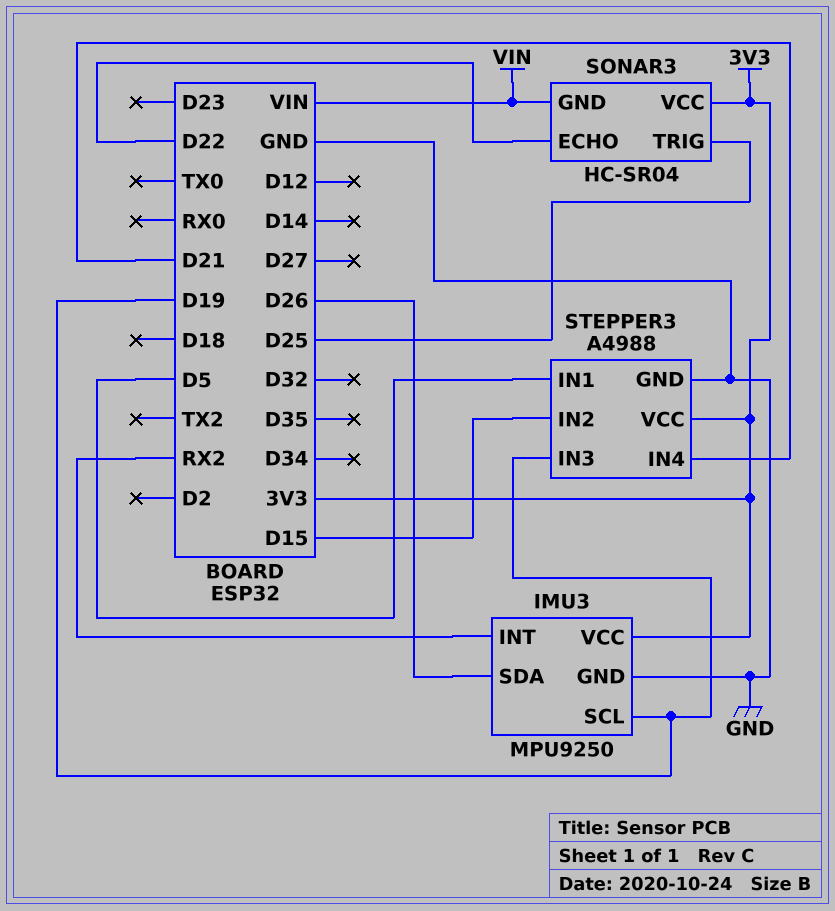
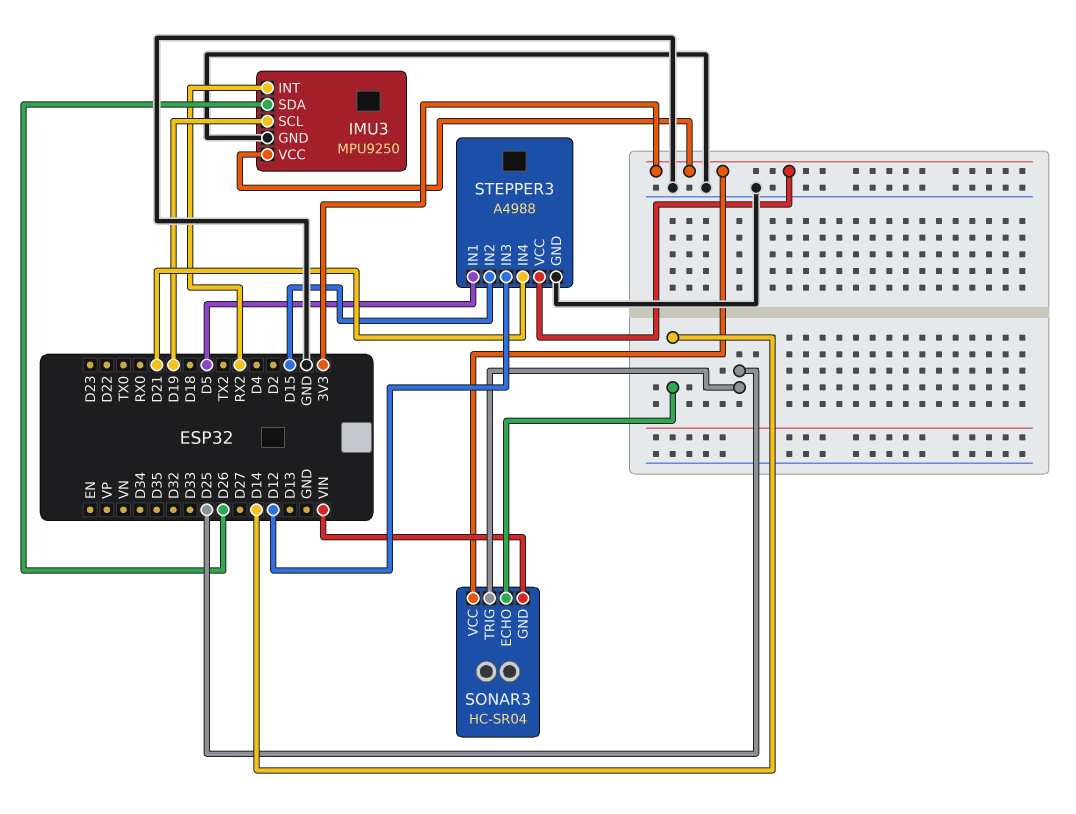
SONAR3 pin ECHO: D22 -> D14
STEPPER3 pin IN3: D19 -> D12

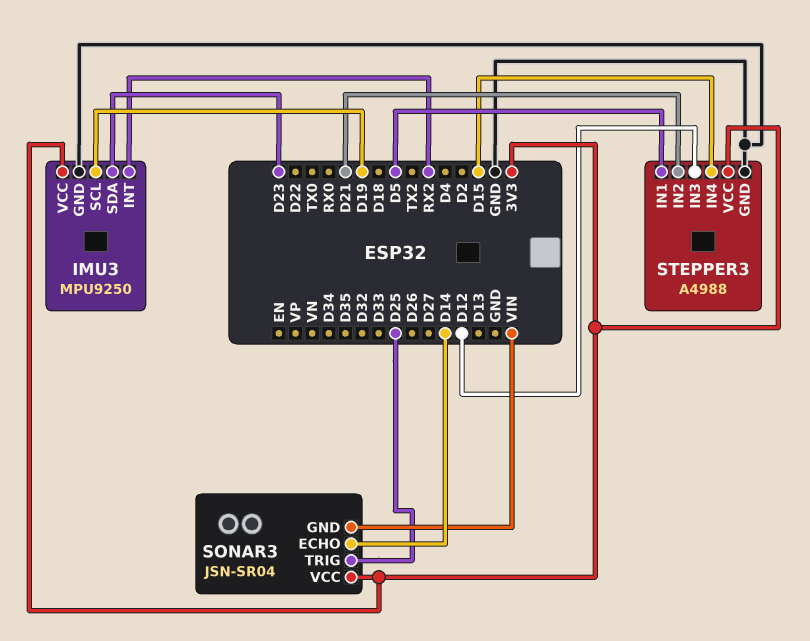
IMU3 pin SDA: D26 -> D23
SONAR3: HC-SR04 -> JSN-SR04
STEPPER3 pin IN2: D15 -> D21
STEPPER3 pin IN4: D21 -> D15

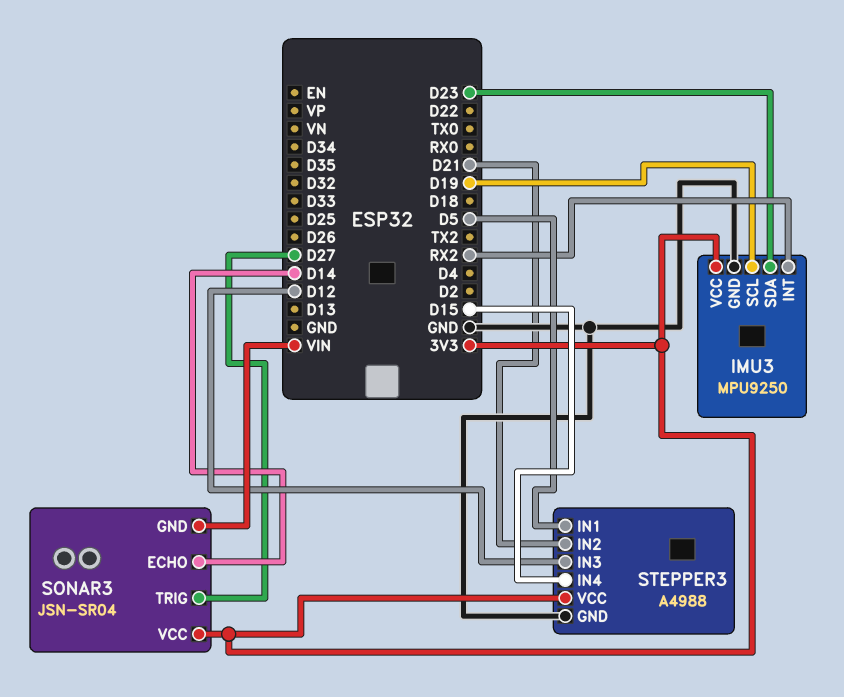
SONAR3 pin TRIG: D25 -> D27

